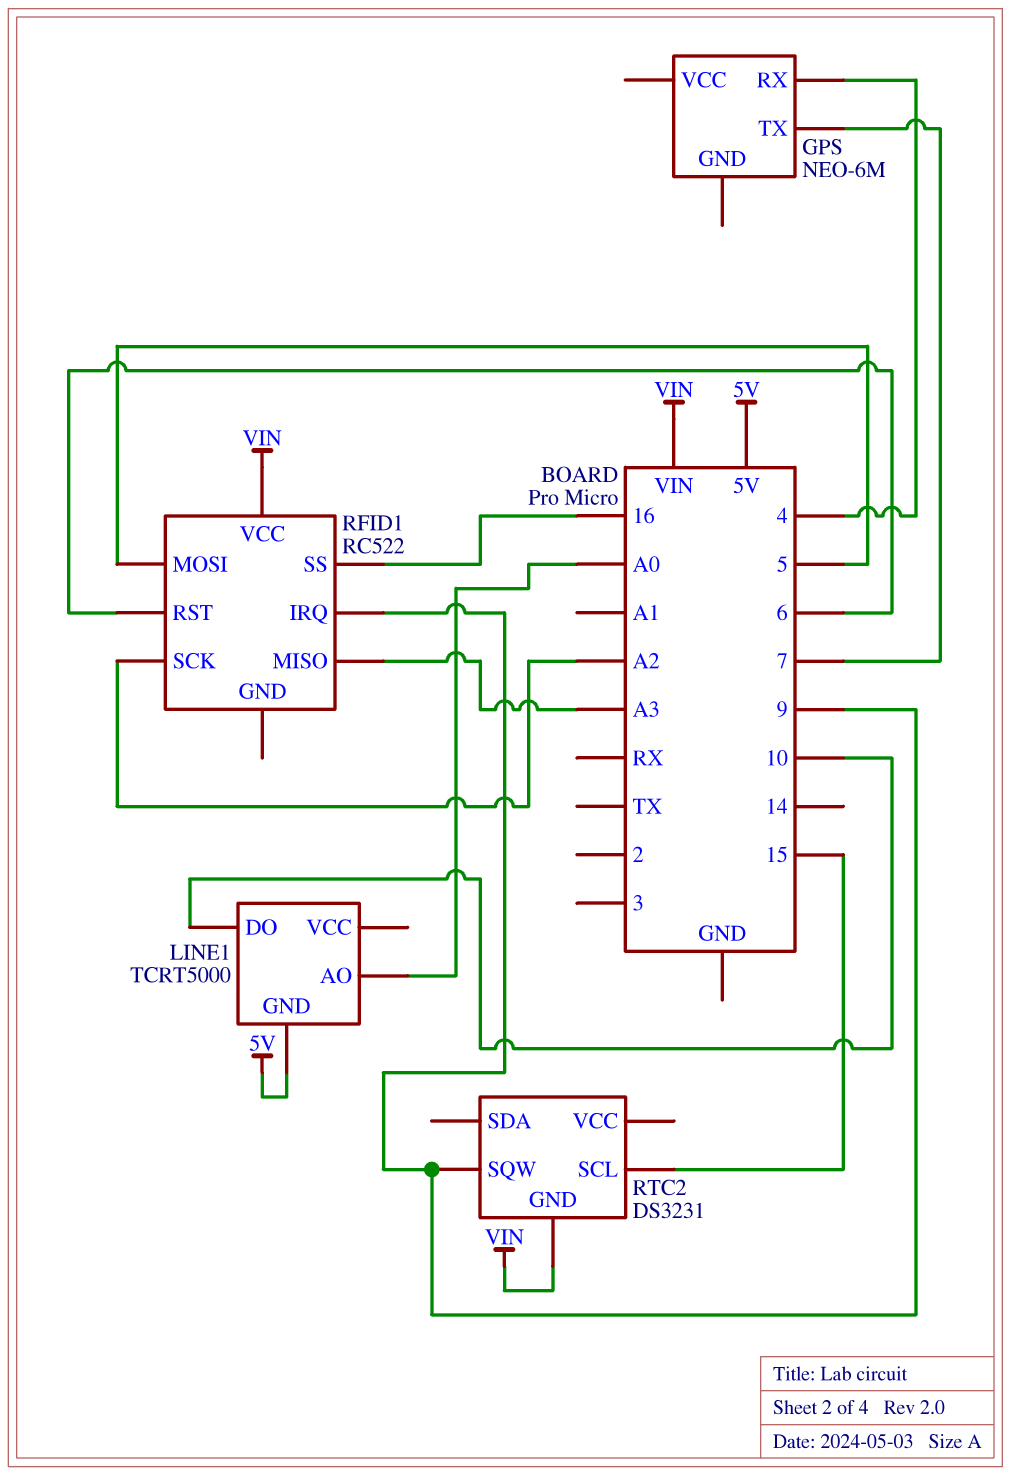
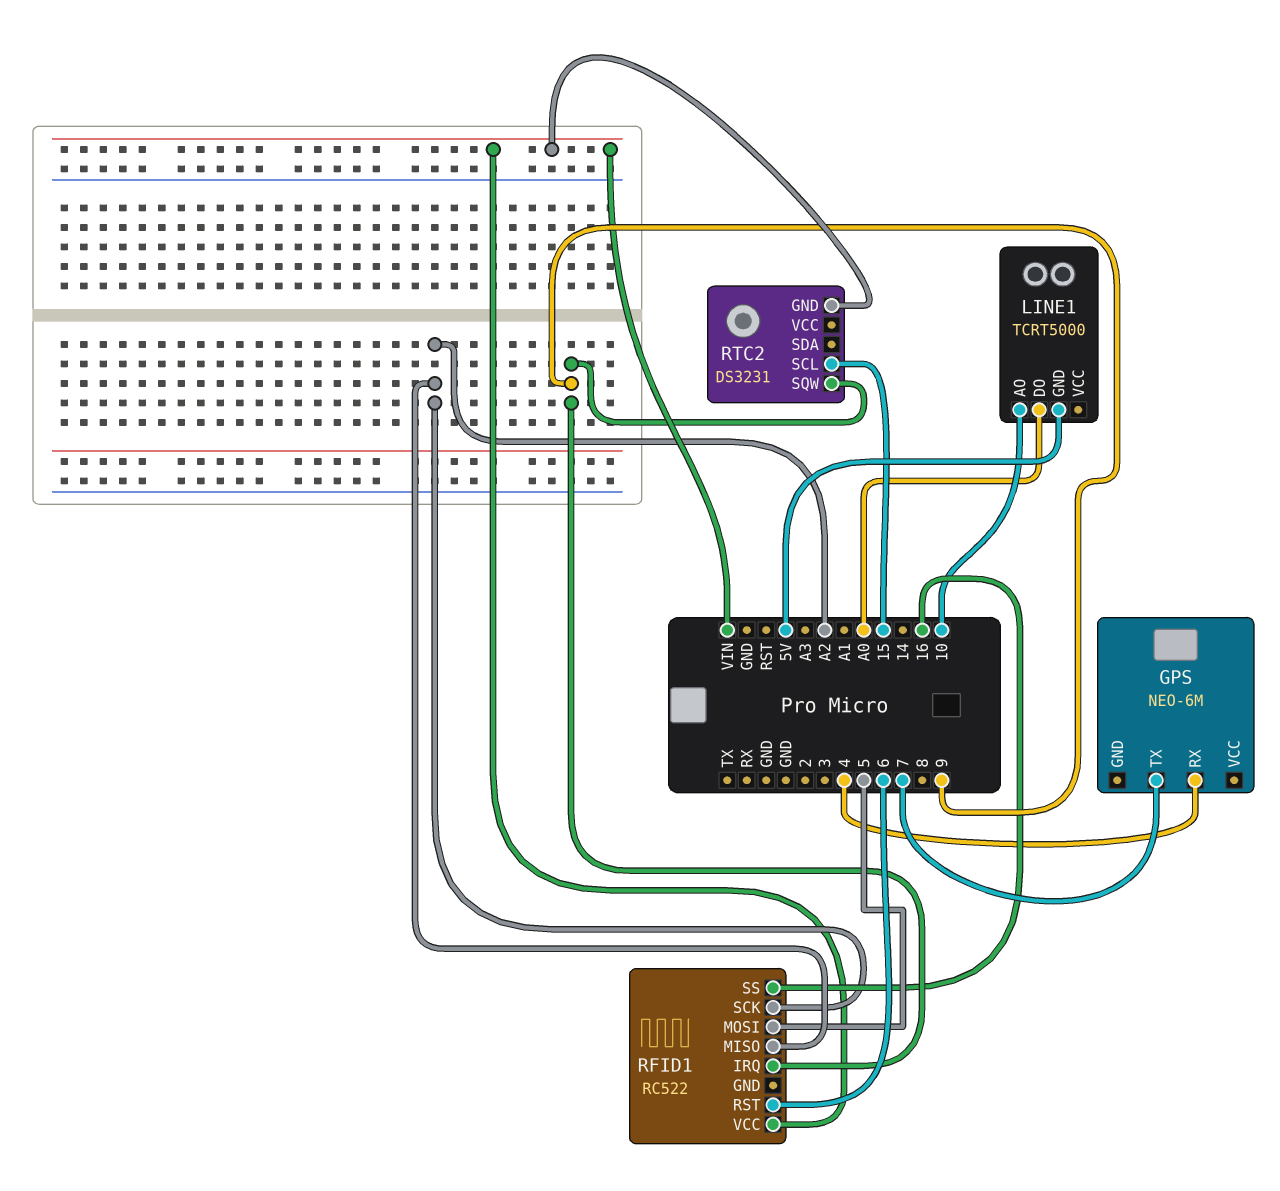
LINE1 pin AO: A0 -> 10
LINE1 pin DO: 10 -> A0
RFID1 pin MISO: A3 -> A2

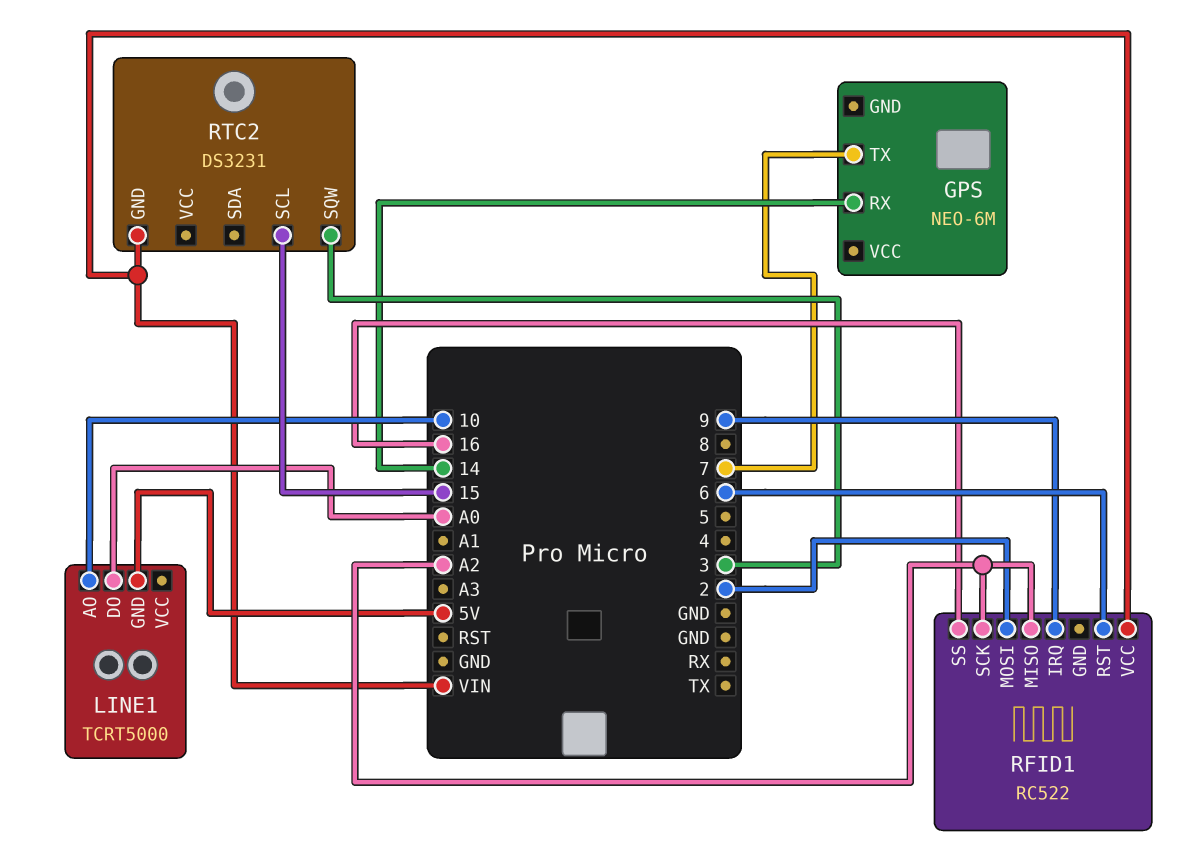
GPS pin RX: 4 -> 14
RFID1 pin MOSI: 5 -> 2
RTC2 pin SQW: 9 -> 3

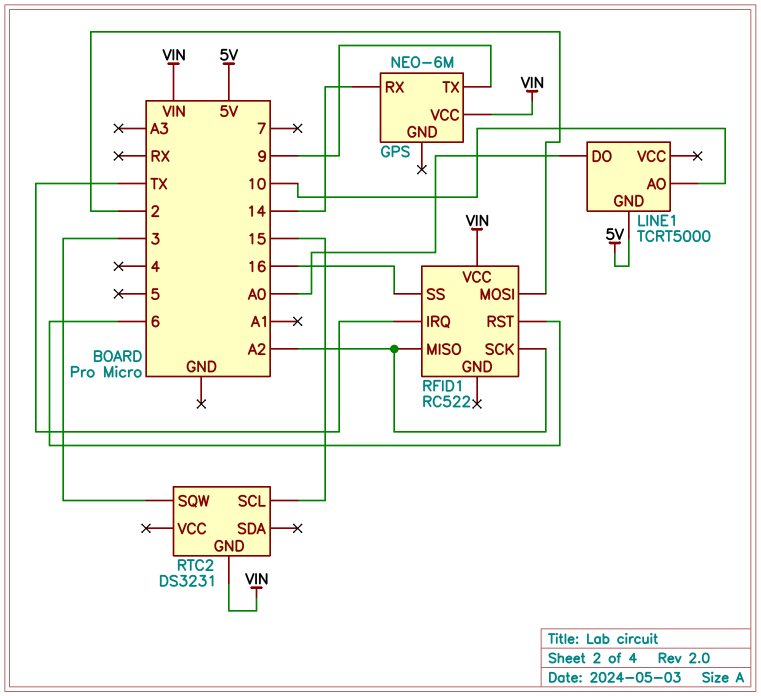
GPS pin TX: 7 -> 9
GPS pin VCC: none -> VIN
RFID1 pin IRQ: 9 -> TX

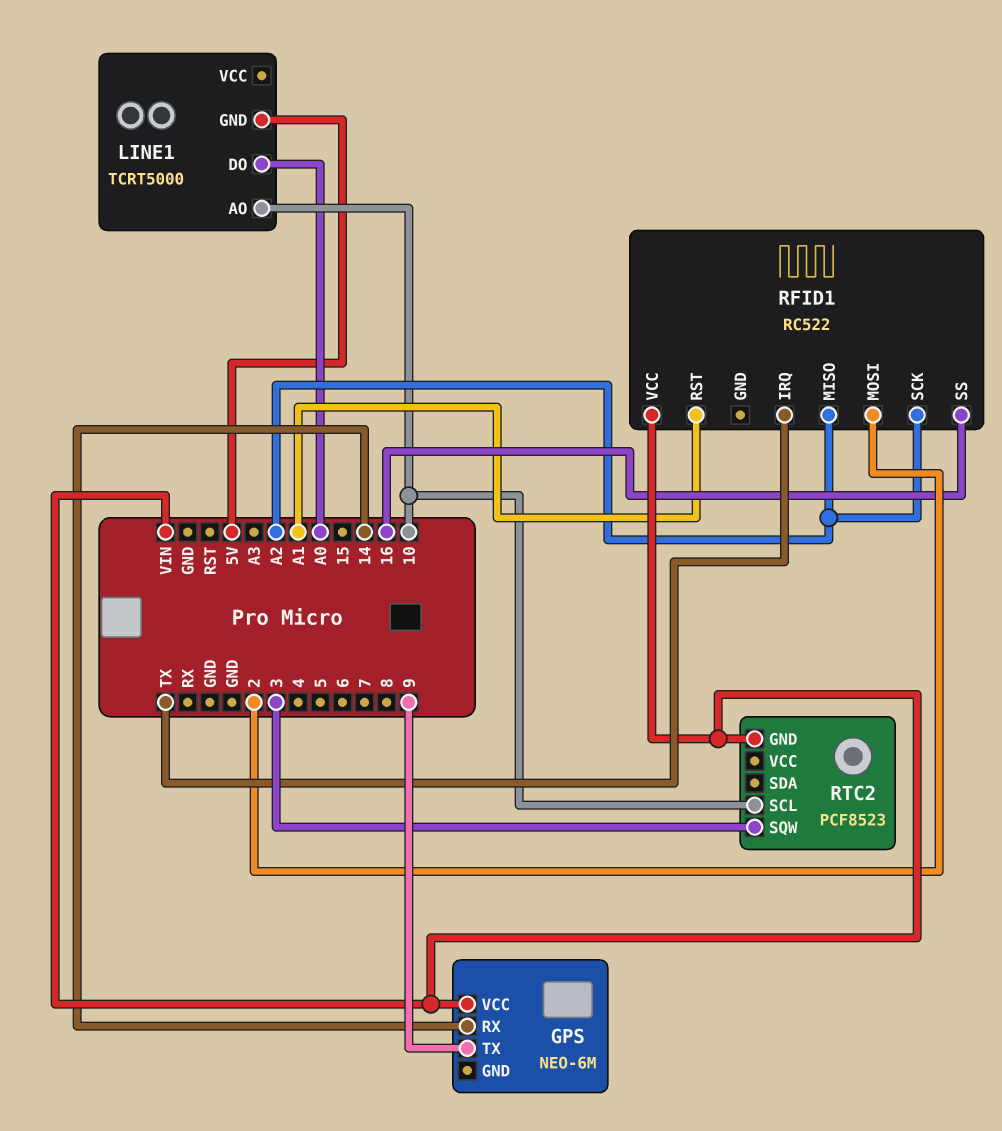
RFID1 pin RST: 6 -> A1
RTC2: DS3231 -> PCF8523
RTC2 pin SCL: 15 -> 10

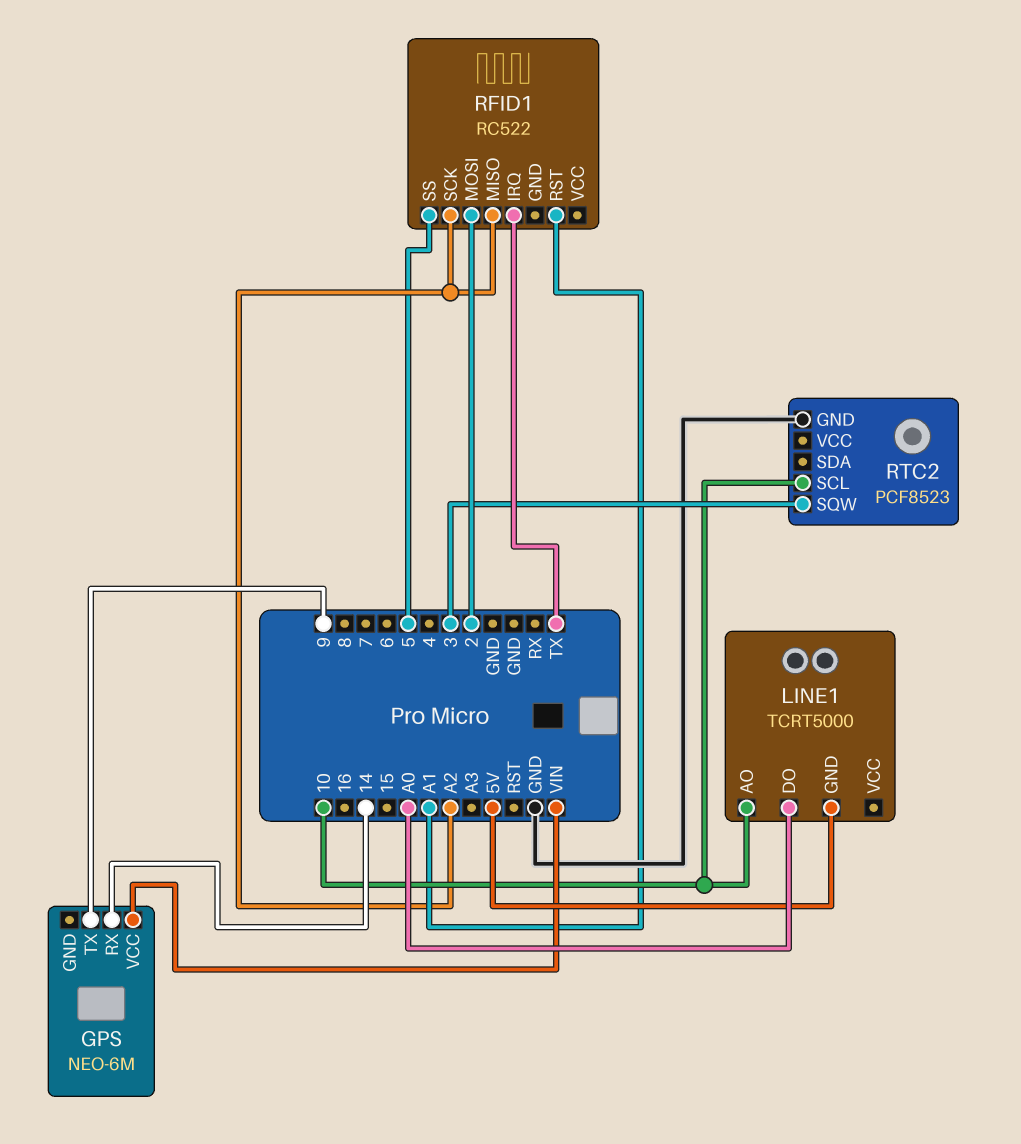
RFID1 pin SS: 16 -> 5
RFID1 pin VCC: VIN -> none
RTC2 pin GND: VIN -> GND

